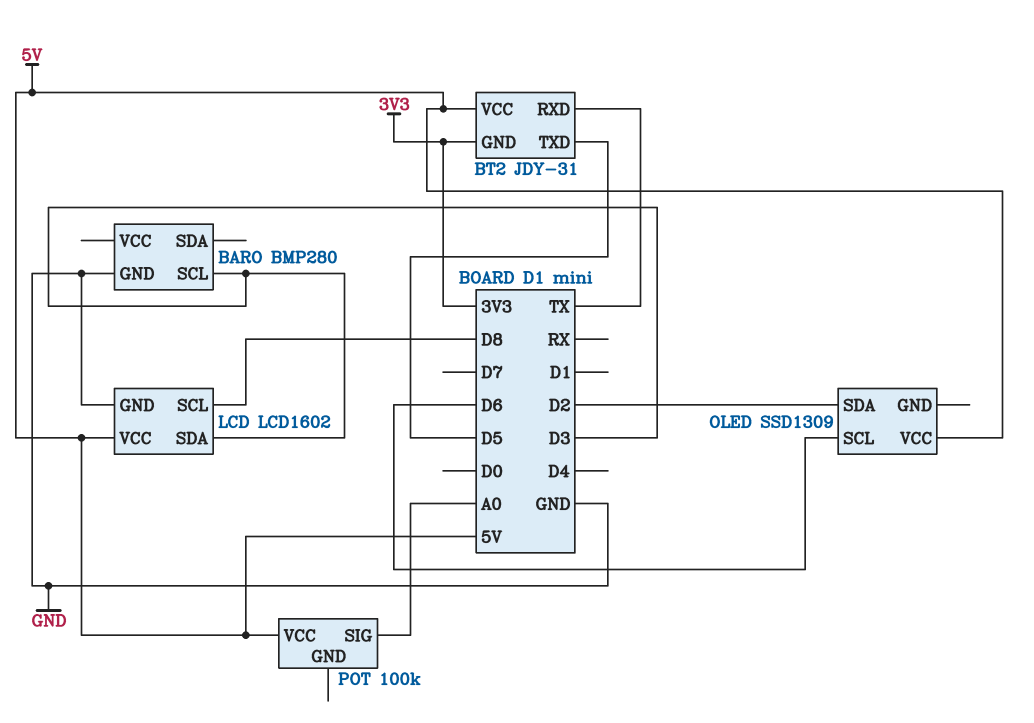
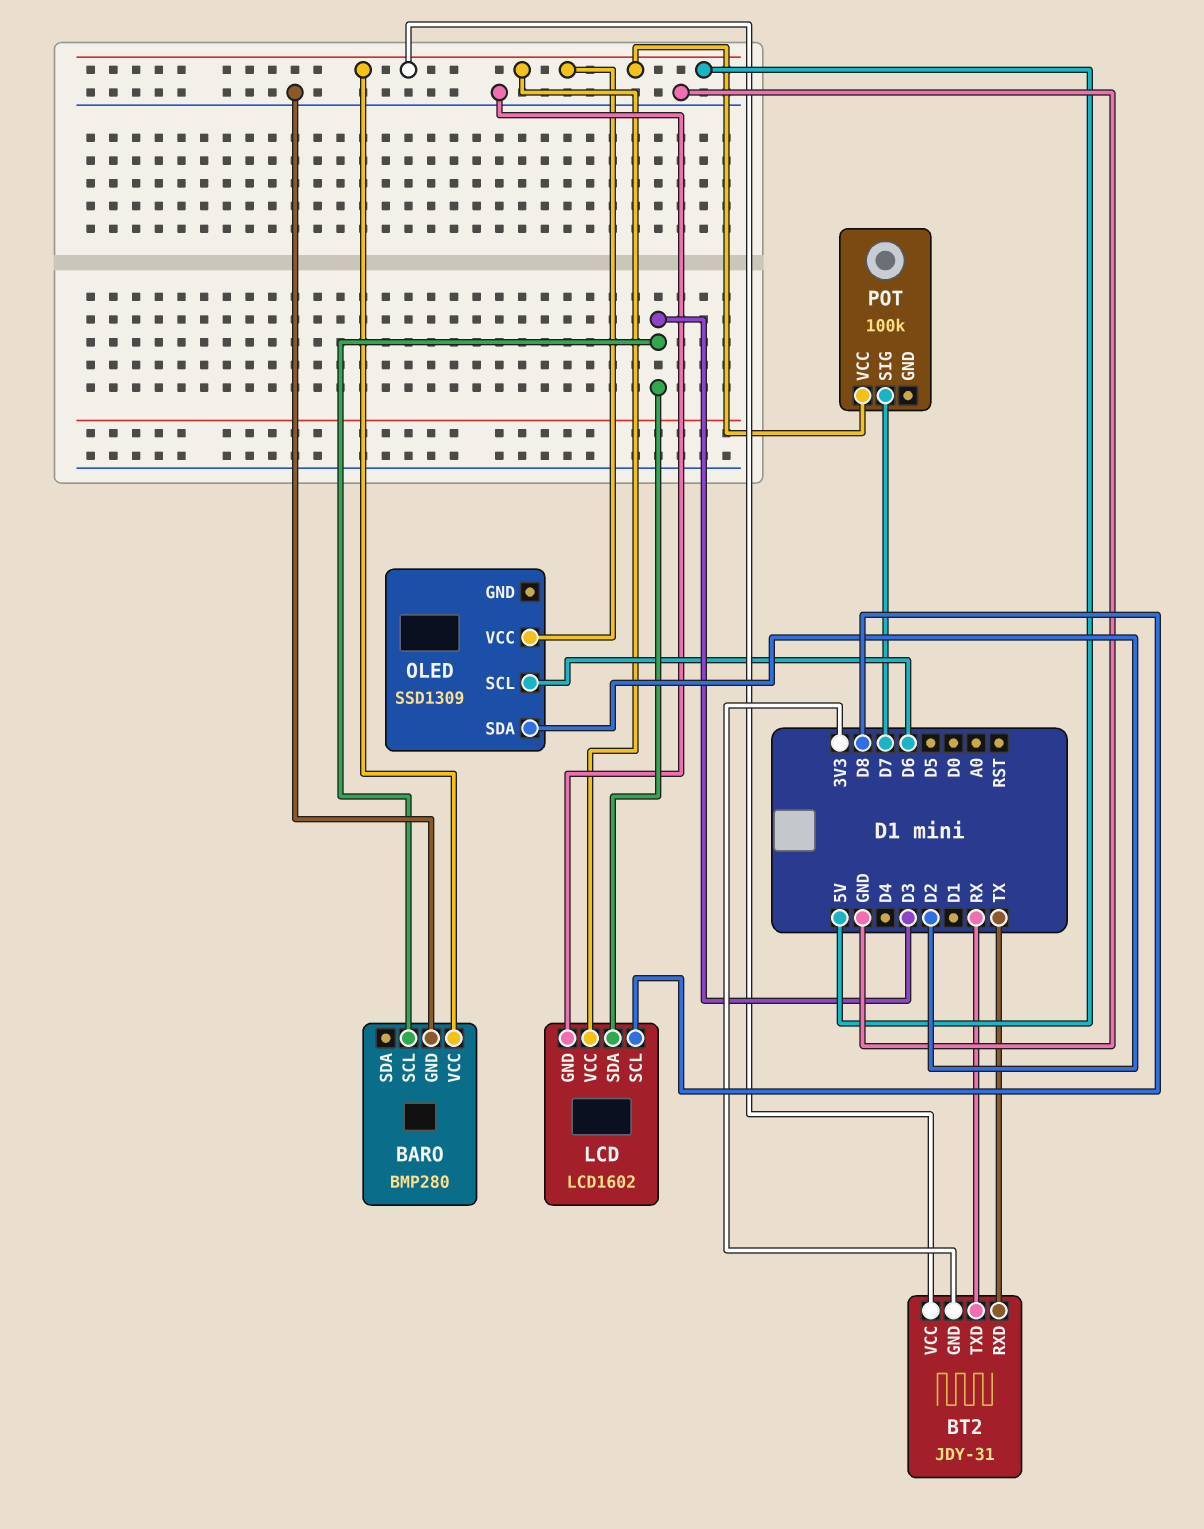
BARO pin VCC: none -> 5V
BT2 pin TXD: D5 -> RX
POT pin SIG: A0 -> D7

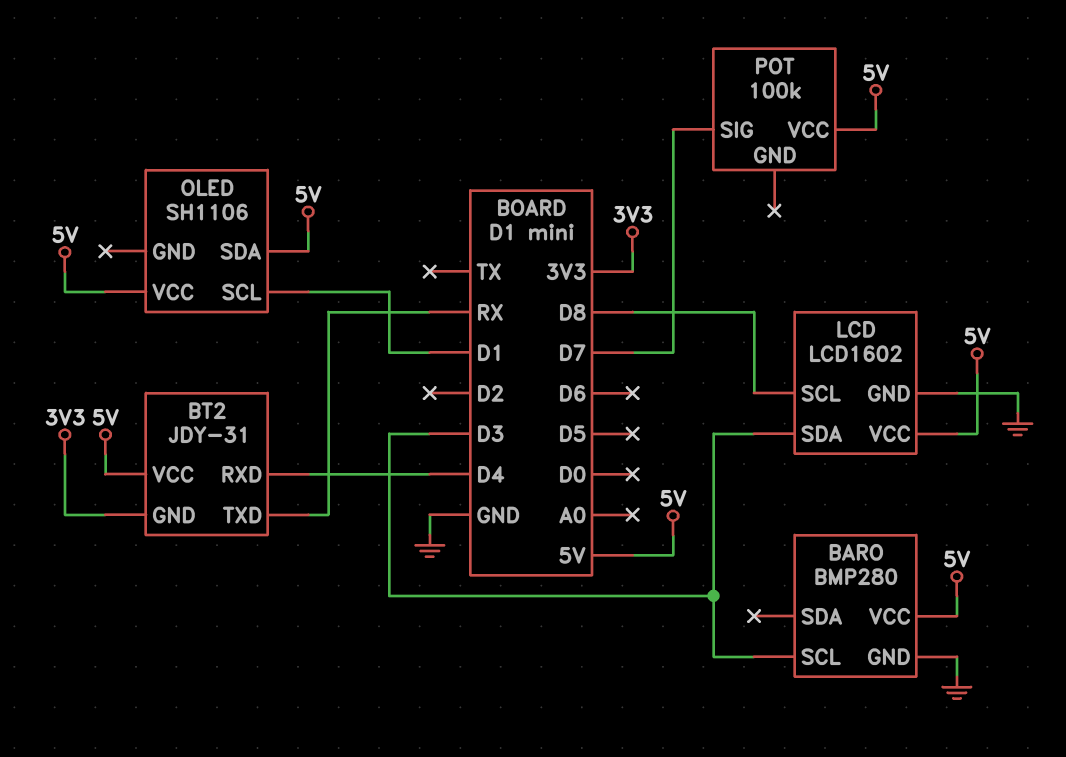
BT2 pin RXD: TX -> D4
OLED: SSD1309 -> SH1106
OLED pin SCL: D6 -> D1
OLED pin SDA: D2 -> 5V

